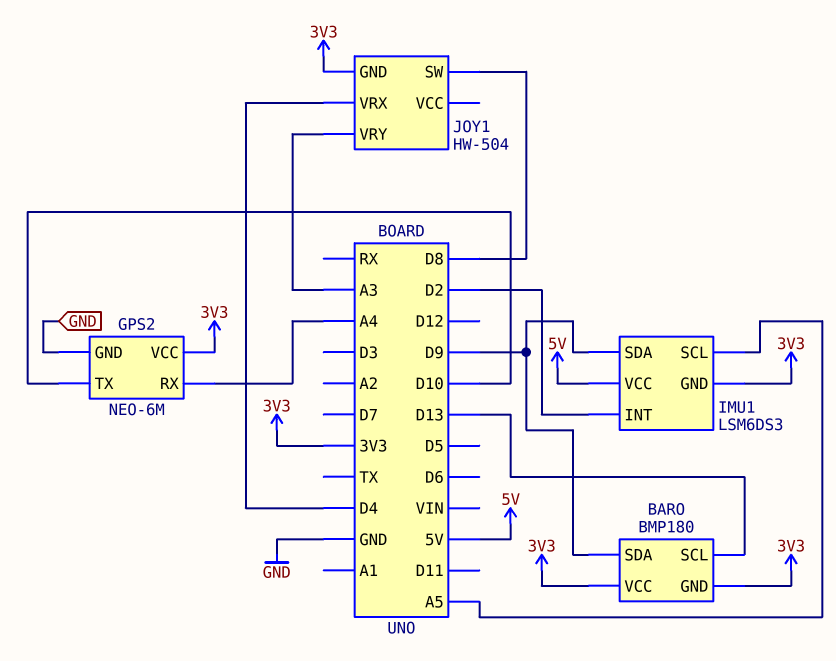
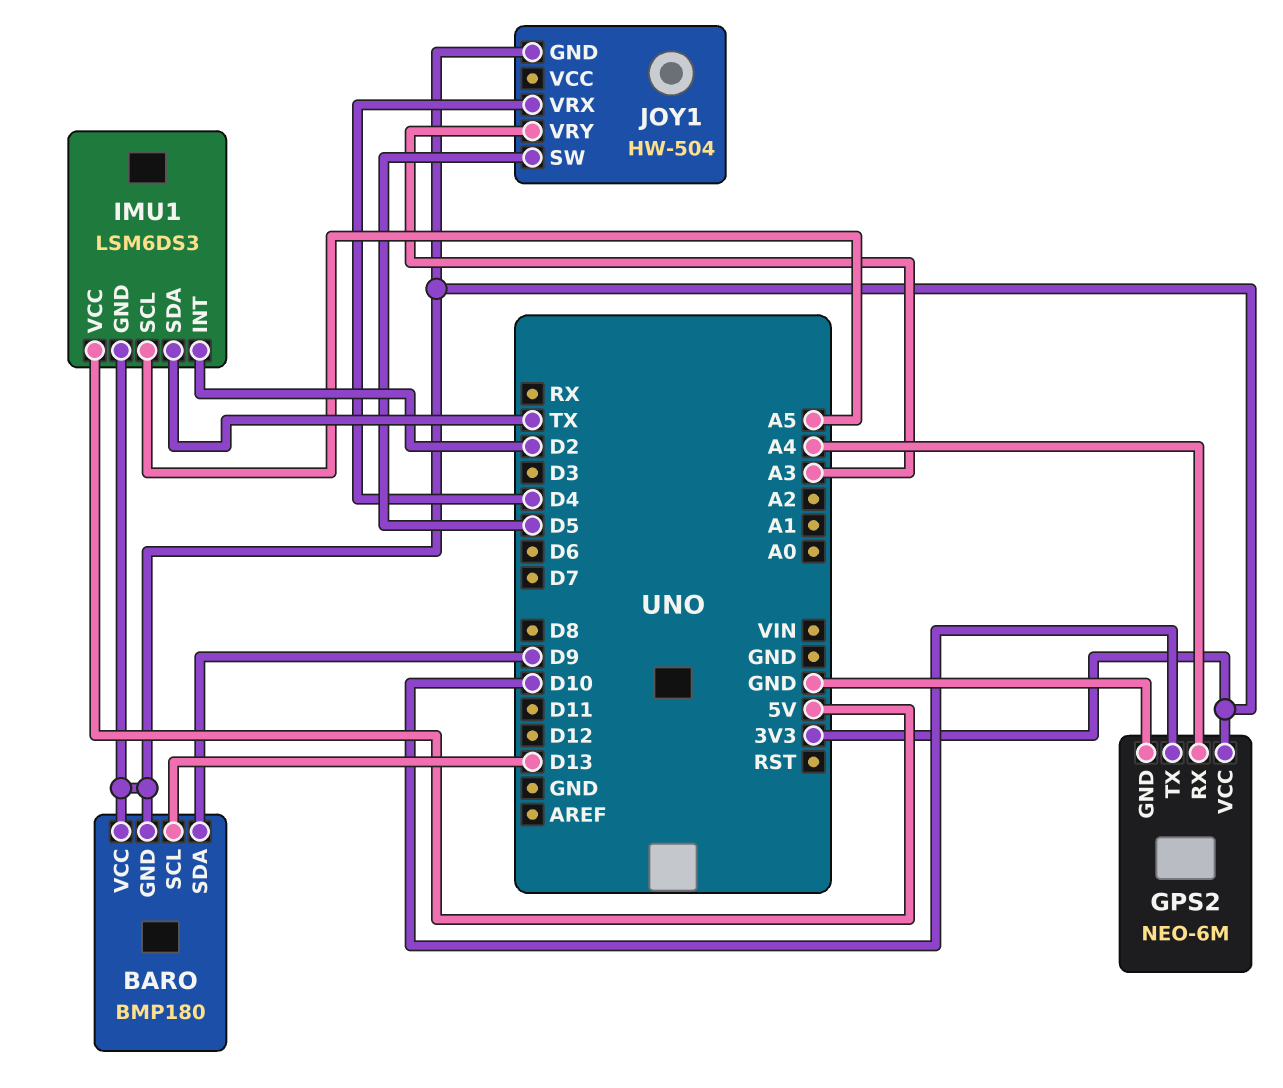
IMU1 pin SDA: D9 -> TX
JOY1 pin SW: D8 -> D5

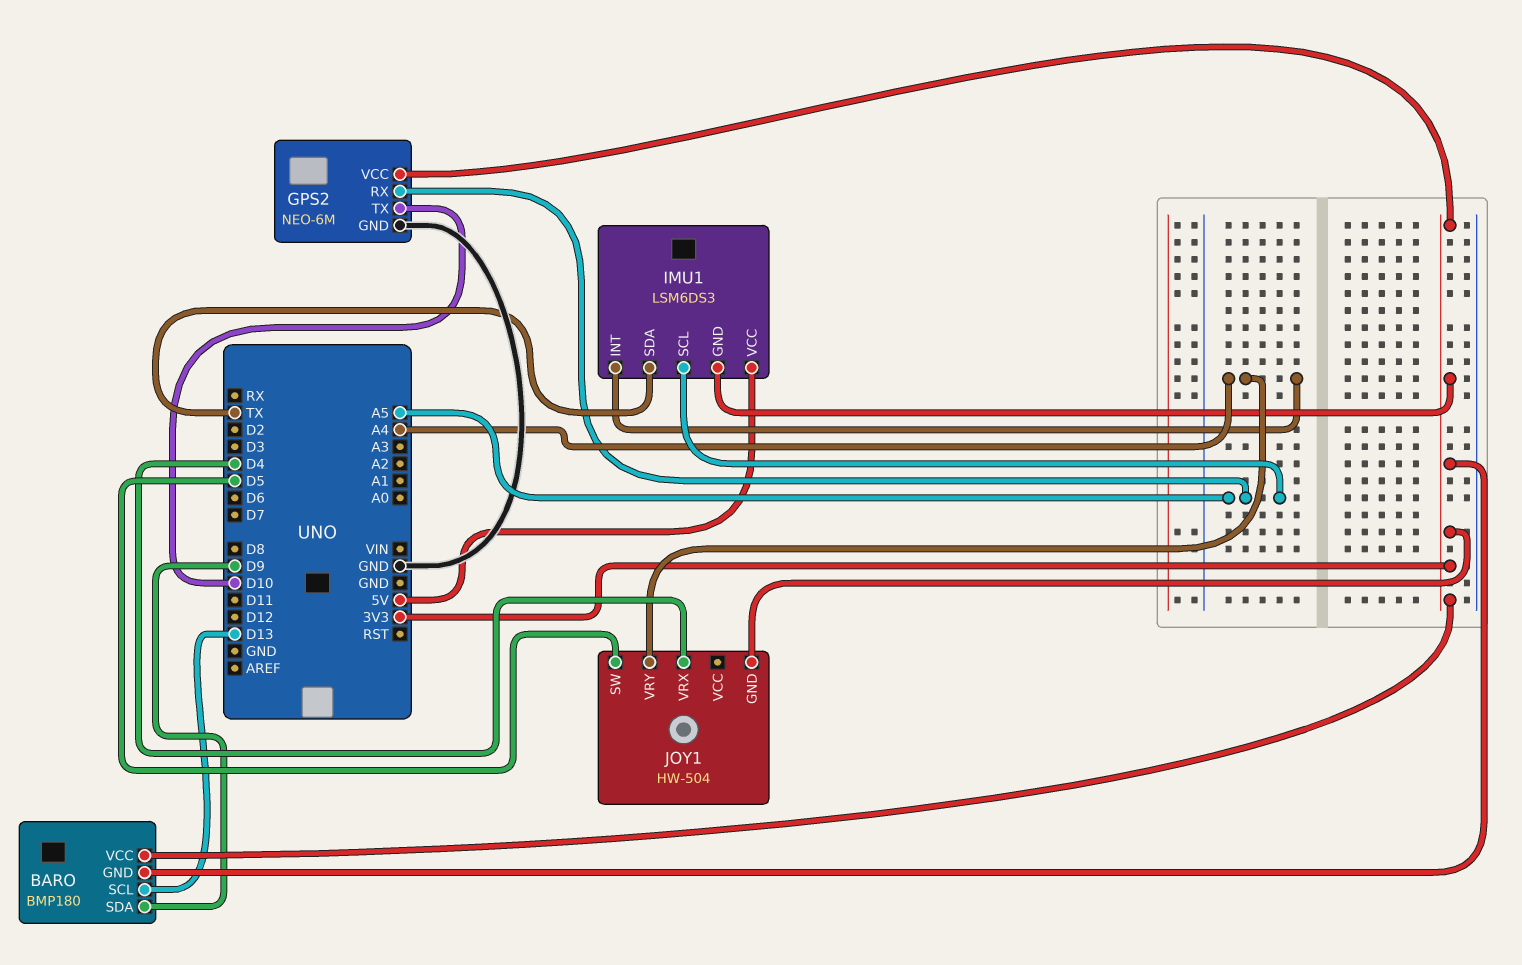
GPS2 pin RX: A4 -> A5
IMU1 pin INT: D2 -> A4
JOY1 pin VRY: A3 -> A4

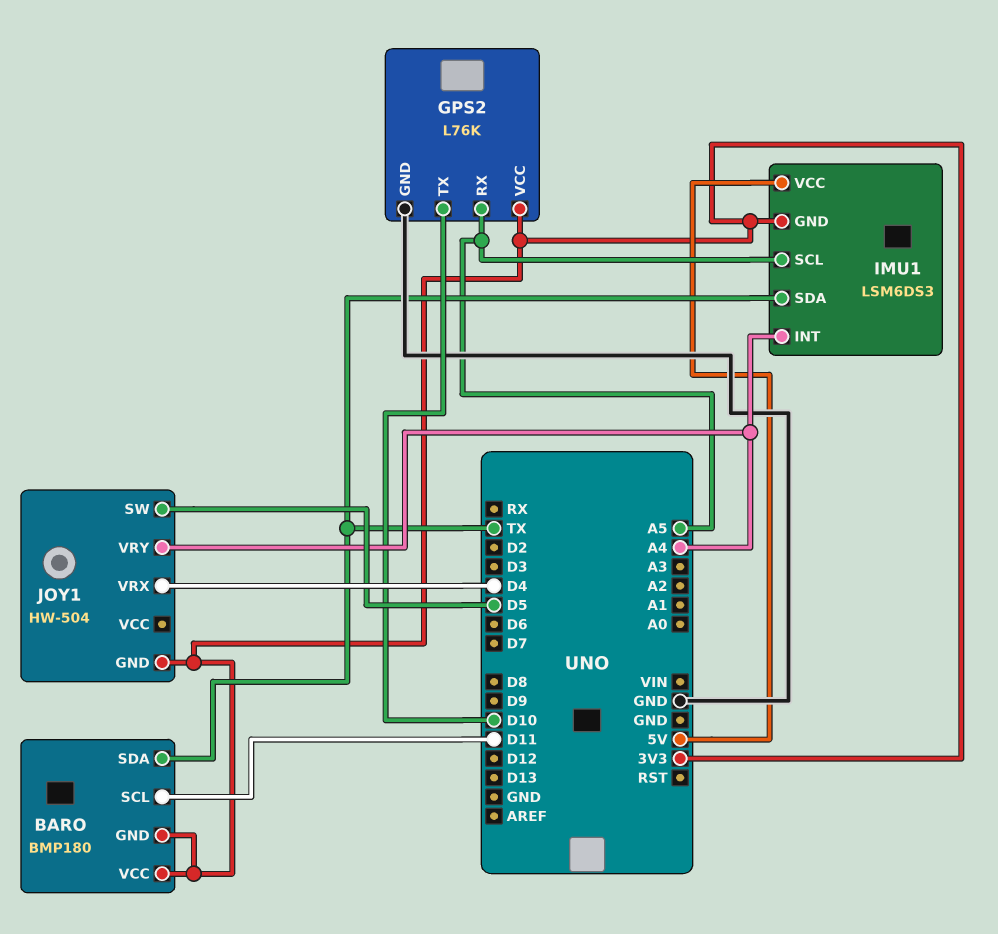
BARO pin SCL: D13 -> D11
BARO pin SDA: D9 -> TX
GPS2: NEO-6M -> L76K

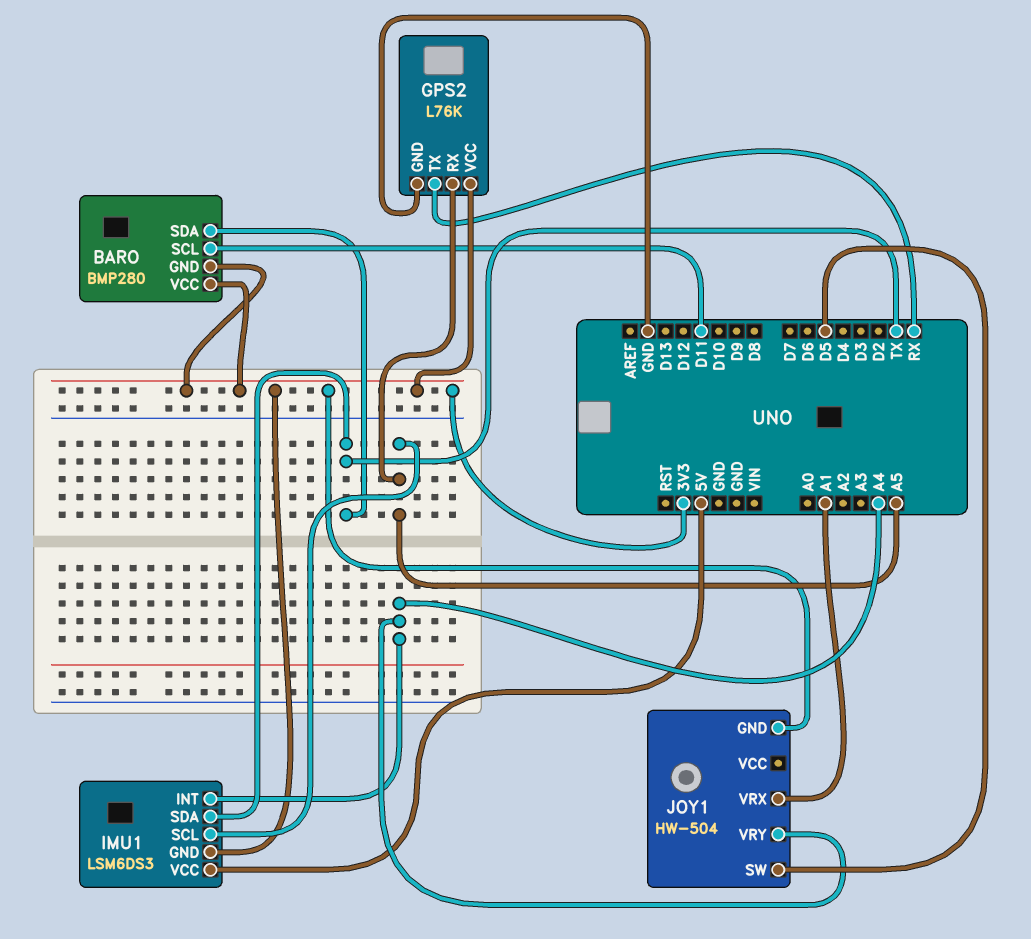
BARO: BMP180 -> BMP280
GPS2 pin TX: D10 -> RX
JOY1 pin VRX: D4 -> A1

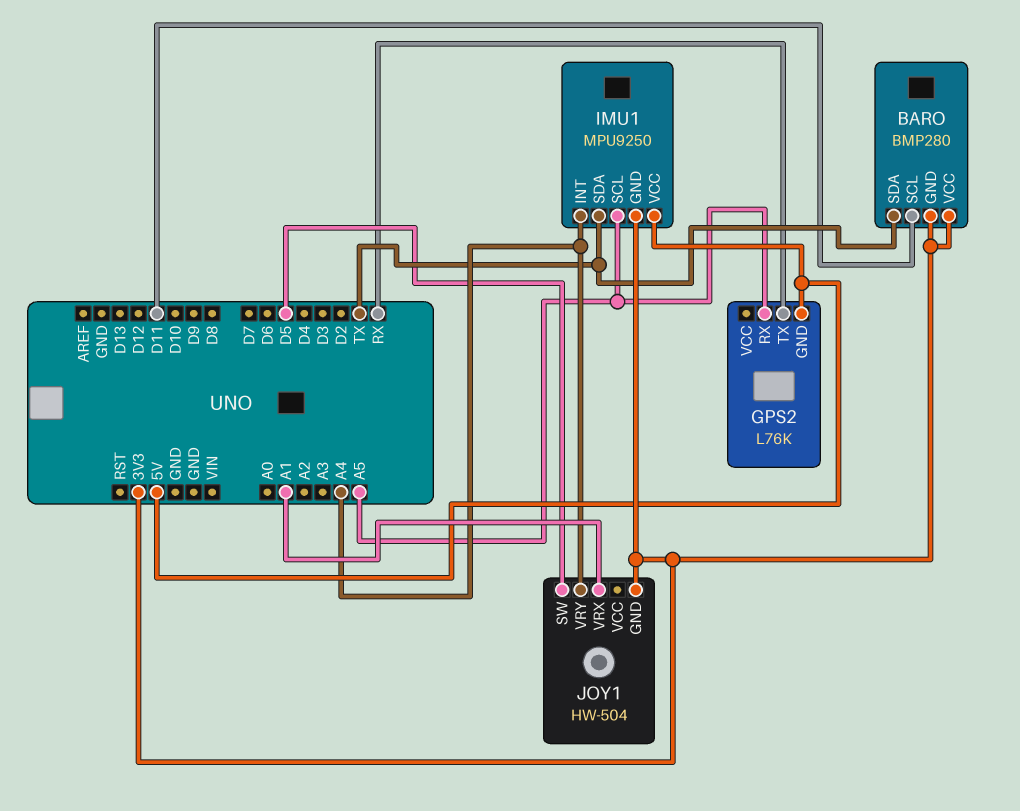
GPS2 pin GND: GND -> 5V
GPS2 pin VCC: 3V3 -> none
IMU1: LSM6DS3 -> MPU9250

